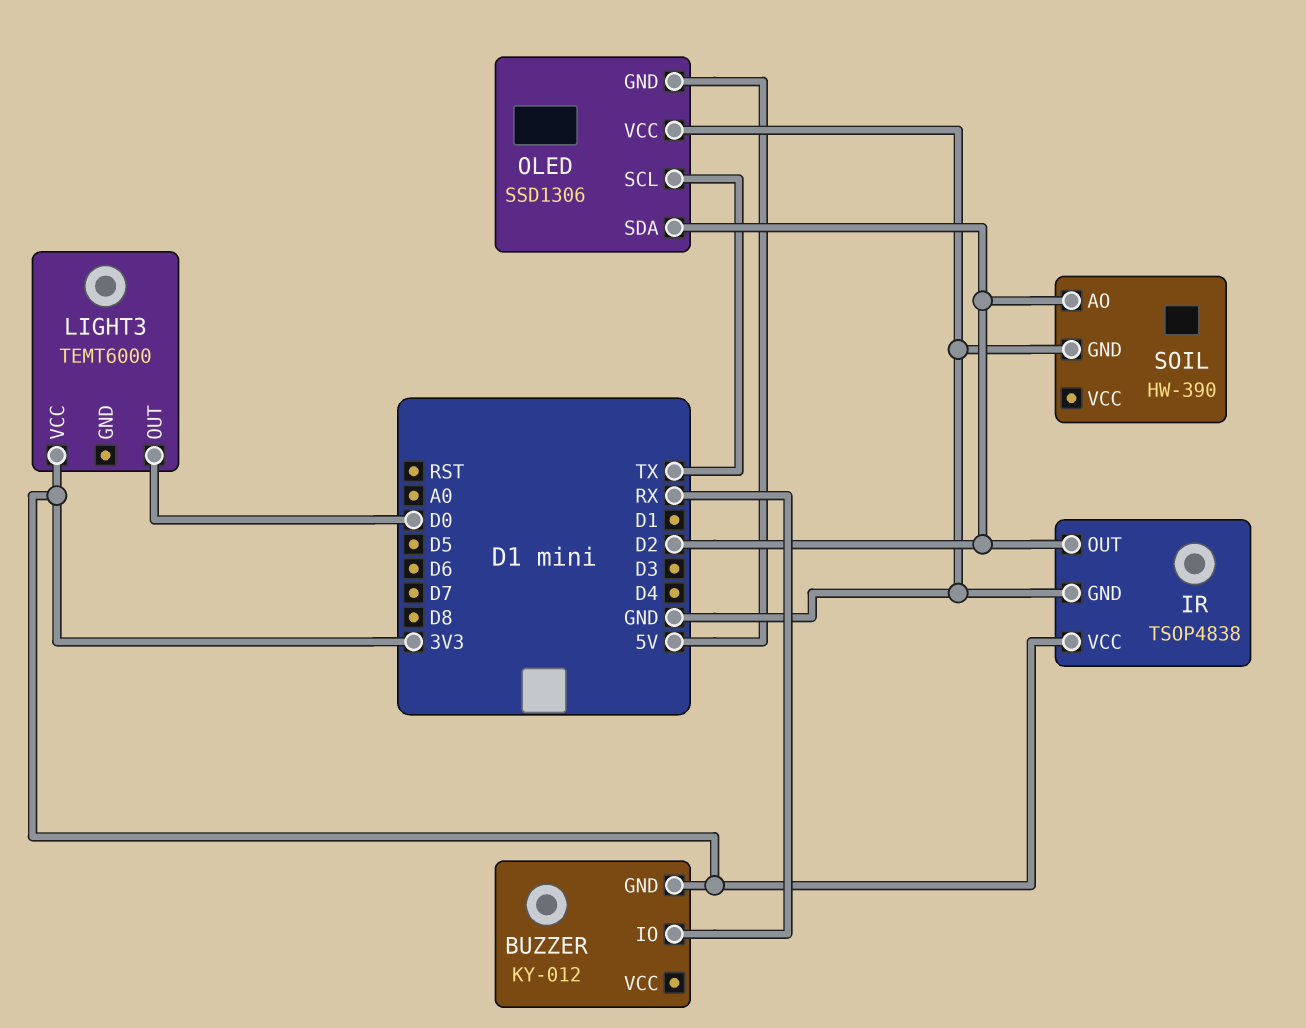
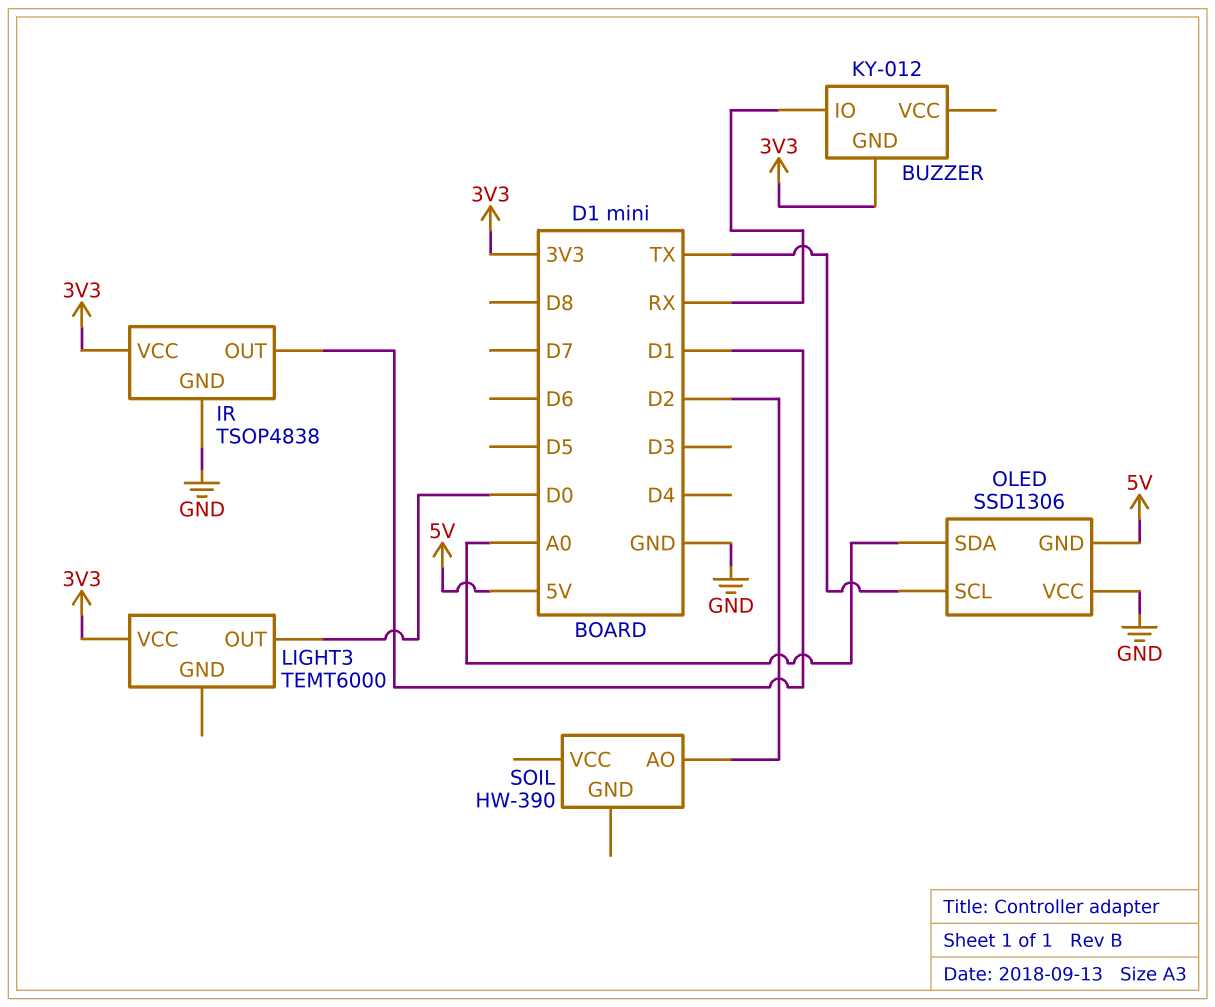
IR pin OUT: D2 -> D1
OLED pin SDA: D2 -> A0
SOIL pin GND: GND -> none

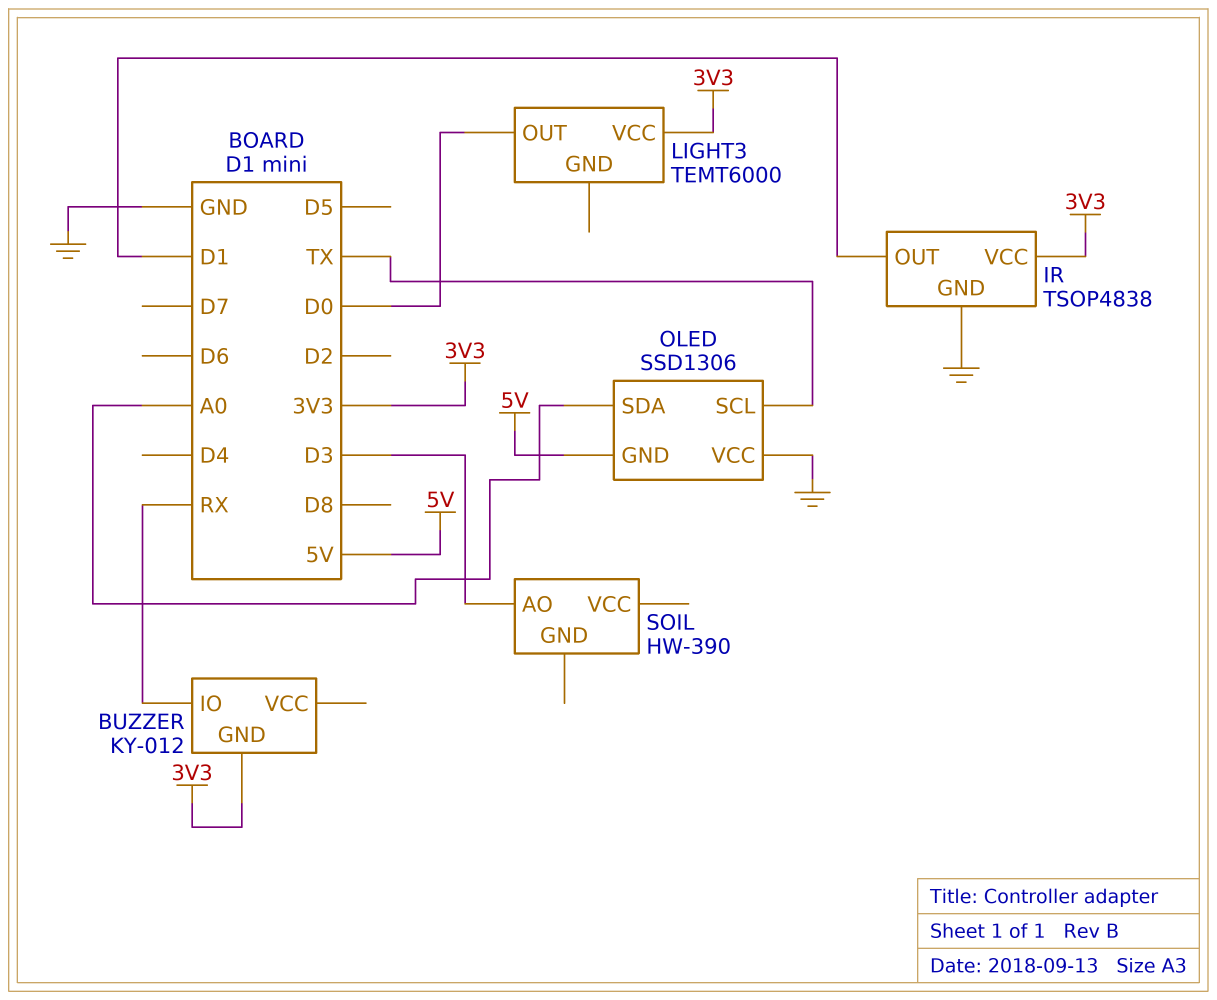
SOIL pin AO: D2 -> D3

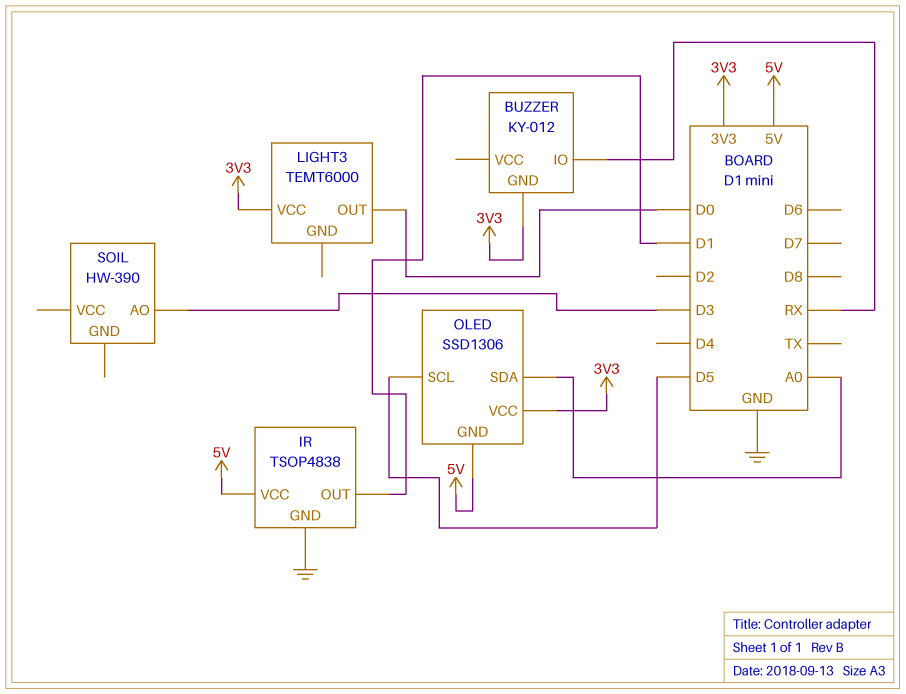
IR pin VCC: 3V3 -> 5V
OLED pin SCL: TX -> D5
OLED pin VCC: GND -> 3V3

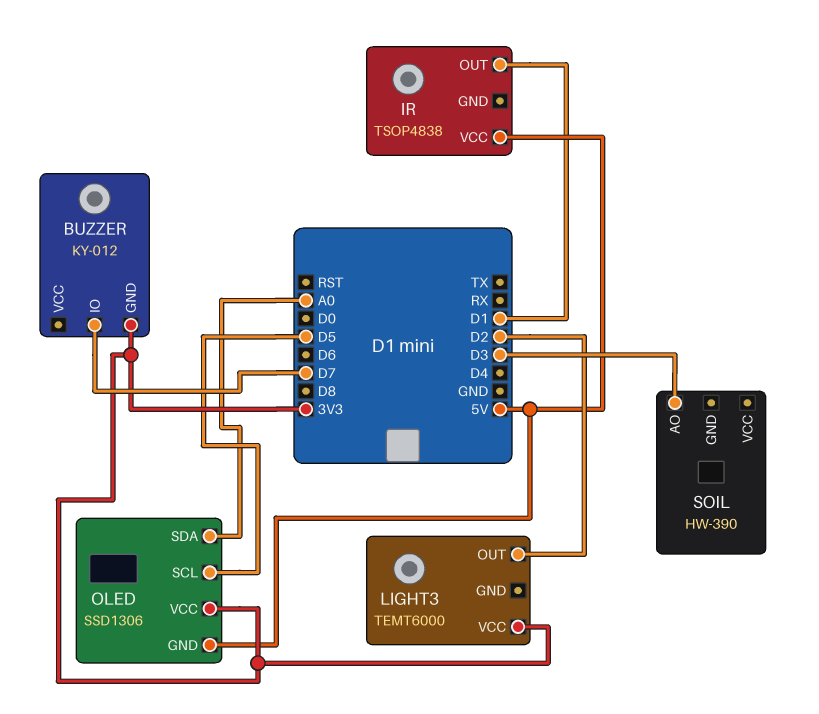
BUZZER pin IO: RX -> D7
IR pin GND: GND -> none
LIGHT3 pin OUT: D0 -> D2

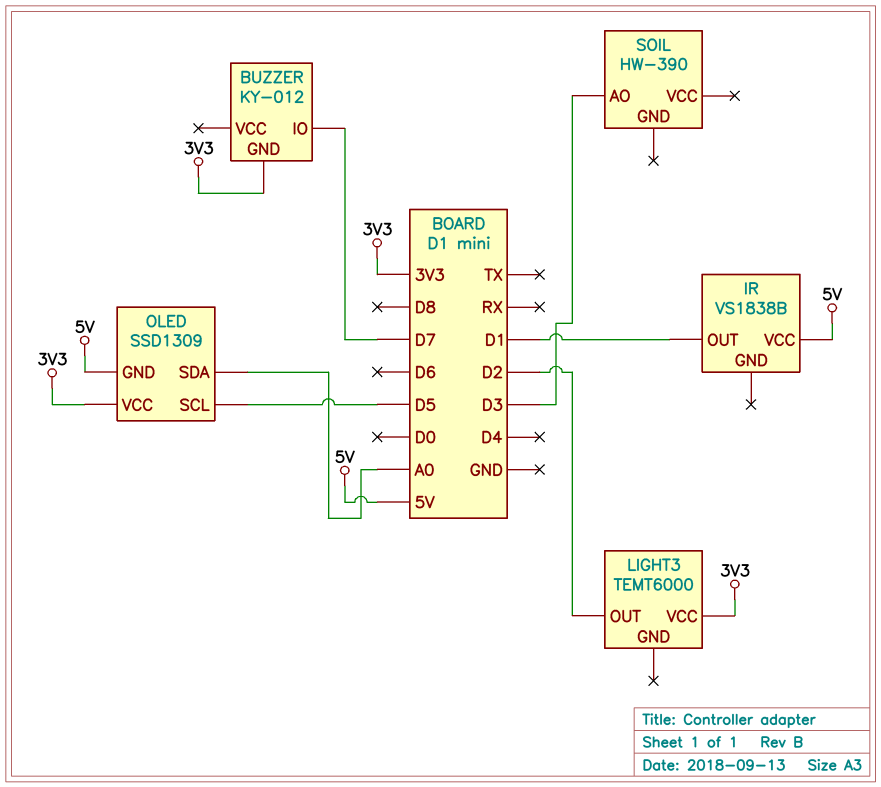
IR: TSOP4838 -> VS1838B
OLED: SSD1306 -> SSD1309

